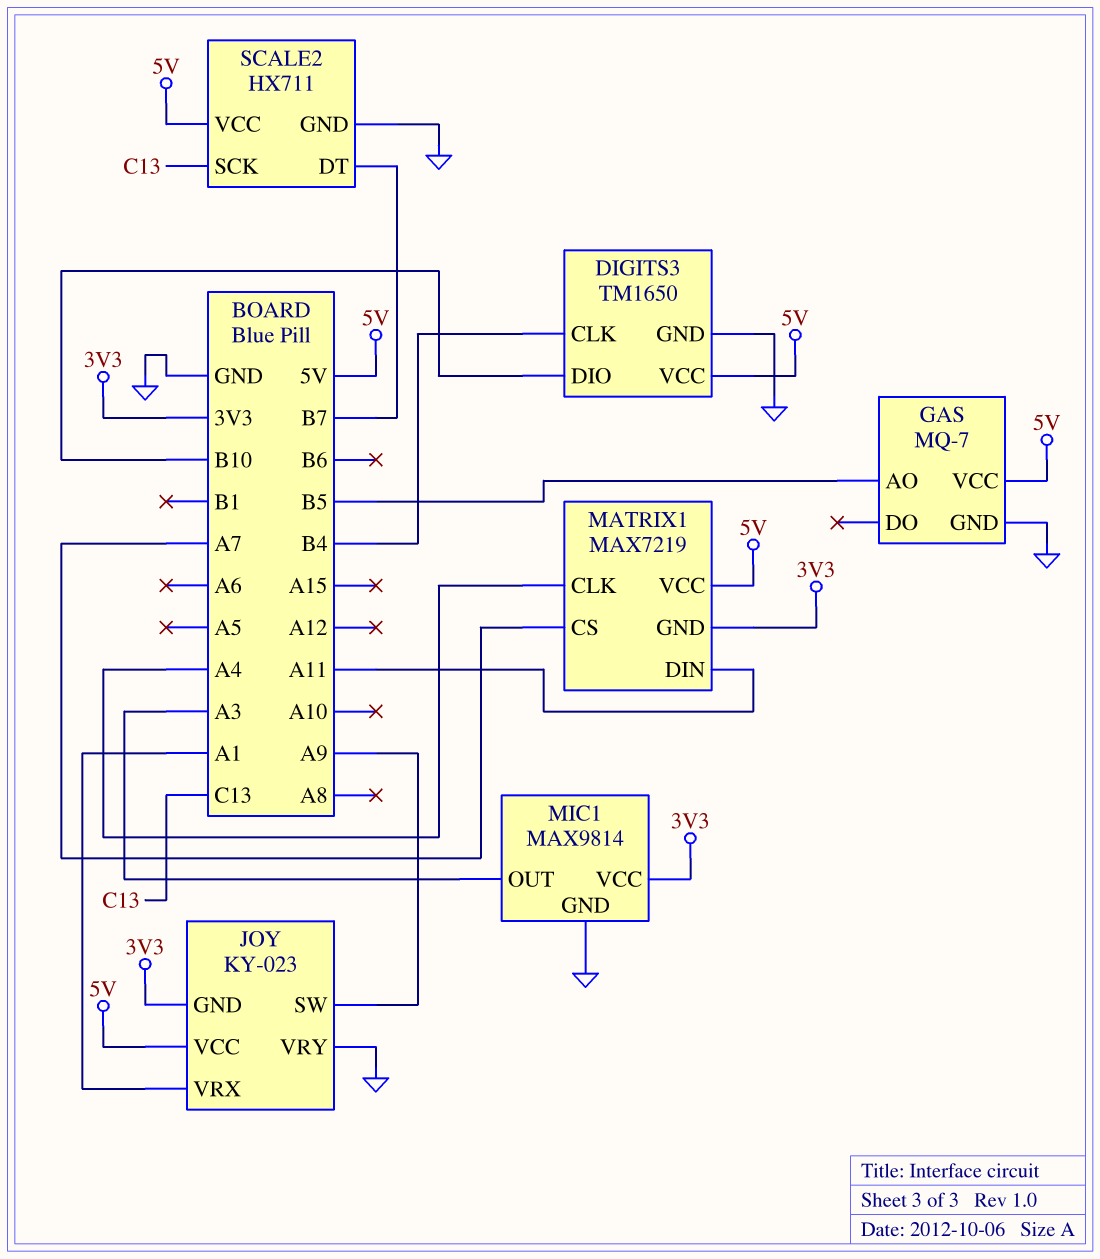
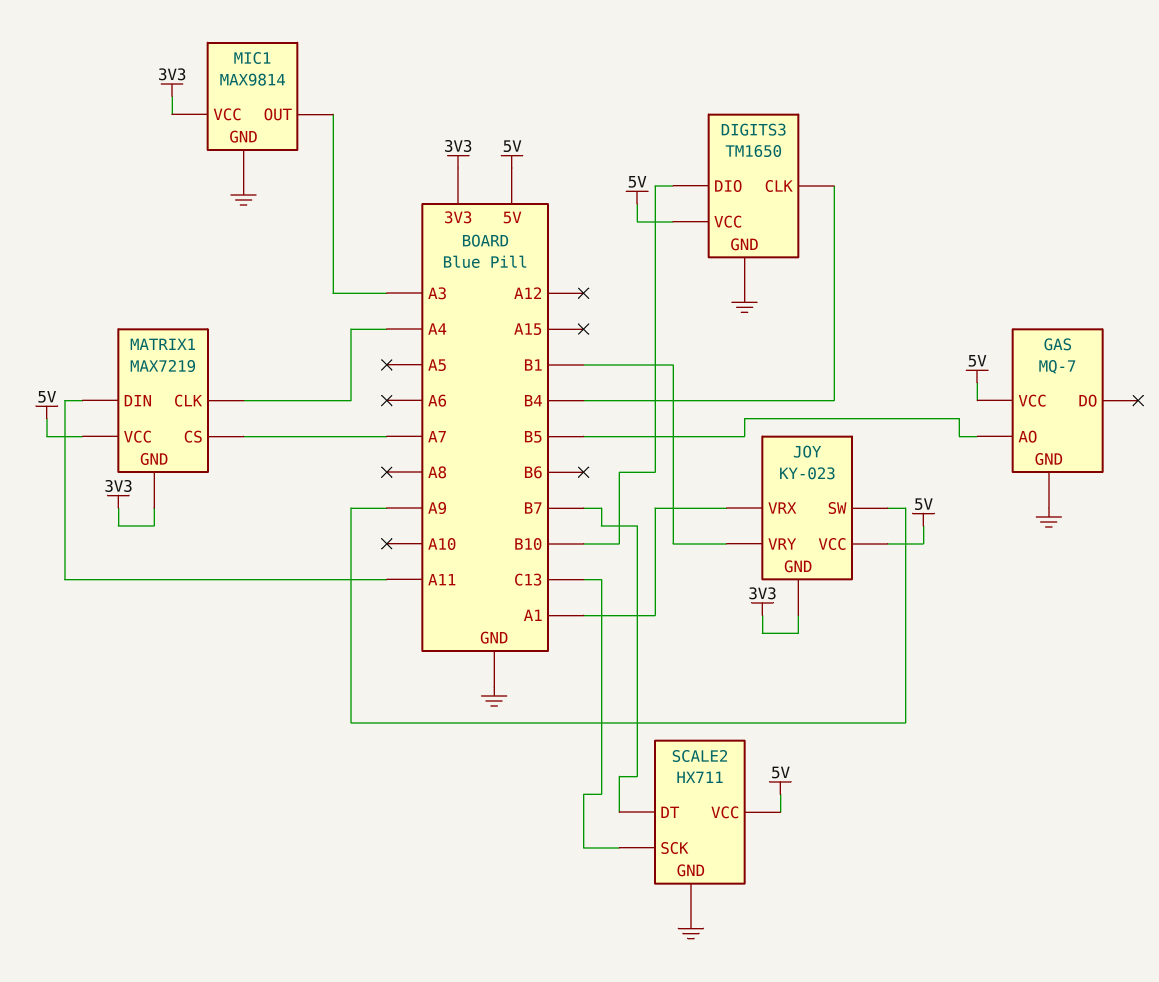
JOY pin VRY: GND -> B1

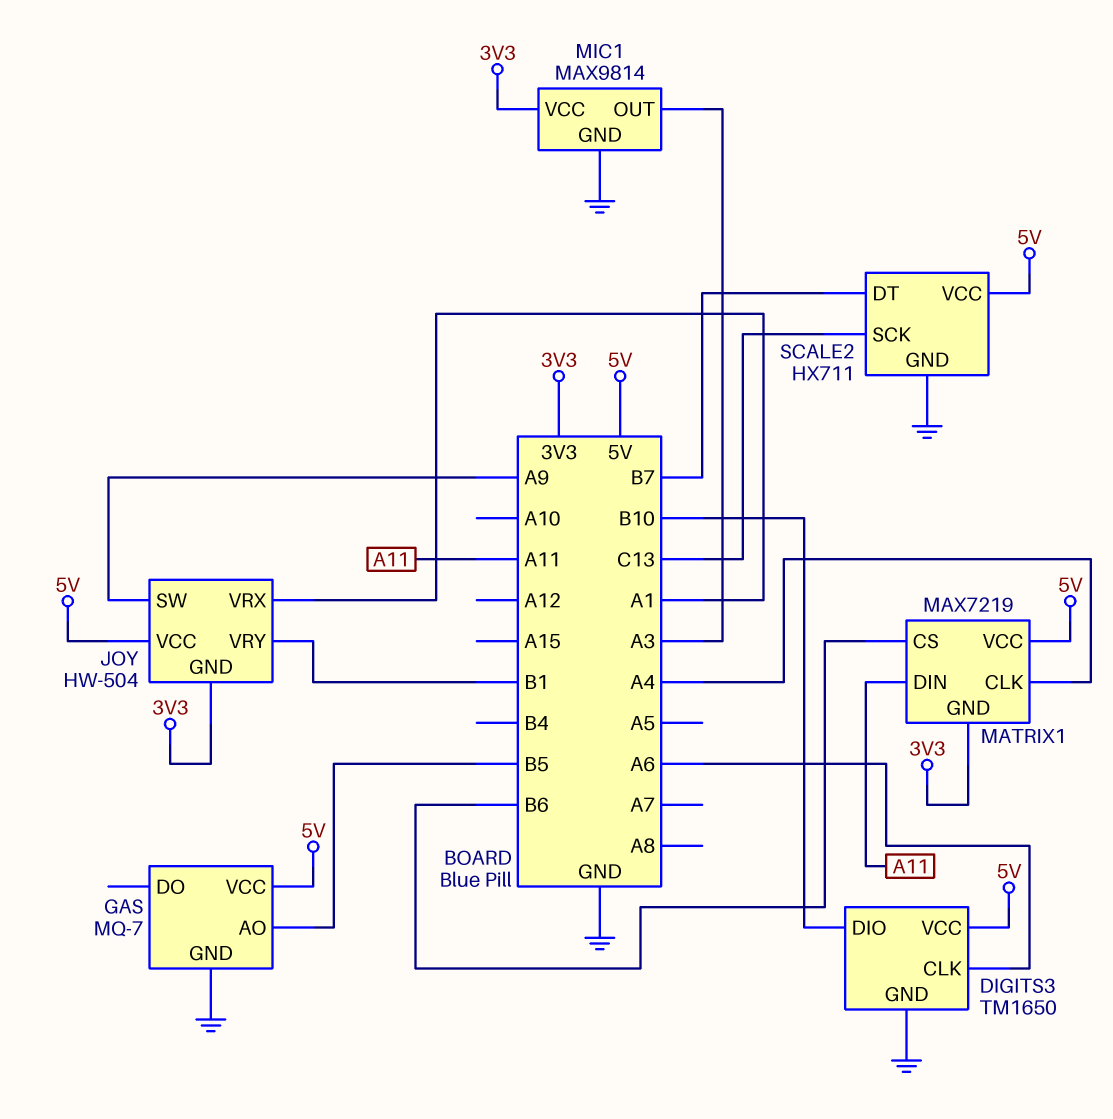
DIGITS3 pin CLK: B4 -> A6
JOY: KY-023 -> HW-504
MATRIX1 pin CS: A7 -> B6

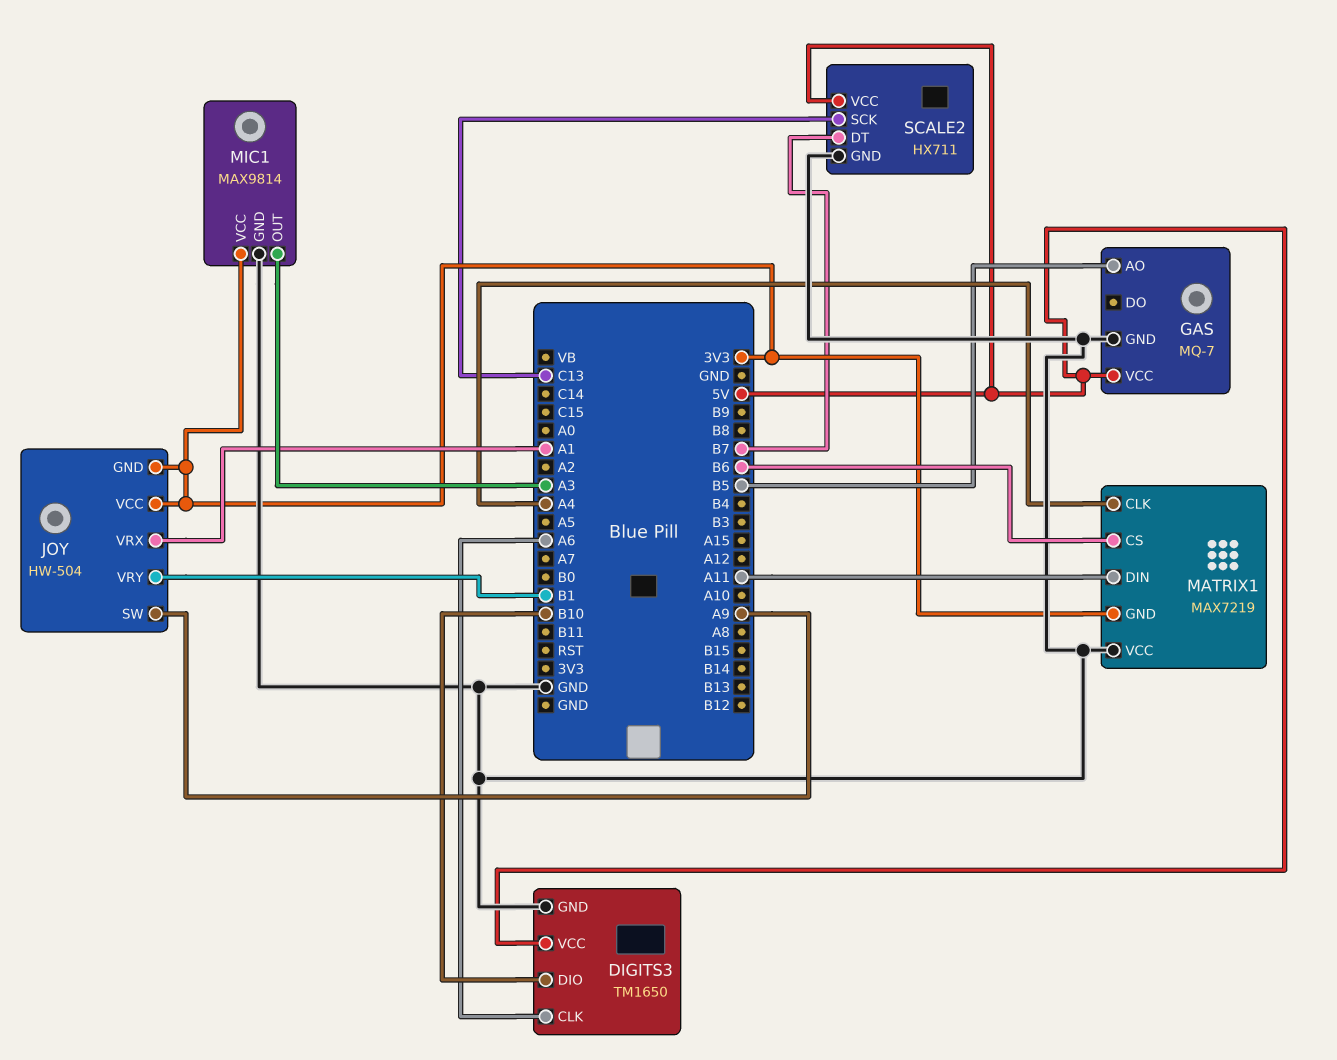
JOY pin VCC: 5V -> 3V3
MATRIX1 pin VCC: 5V -> GND

